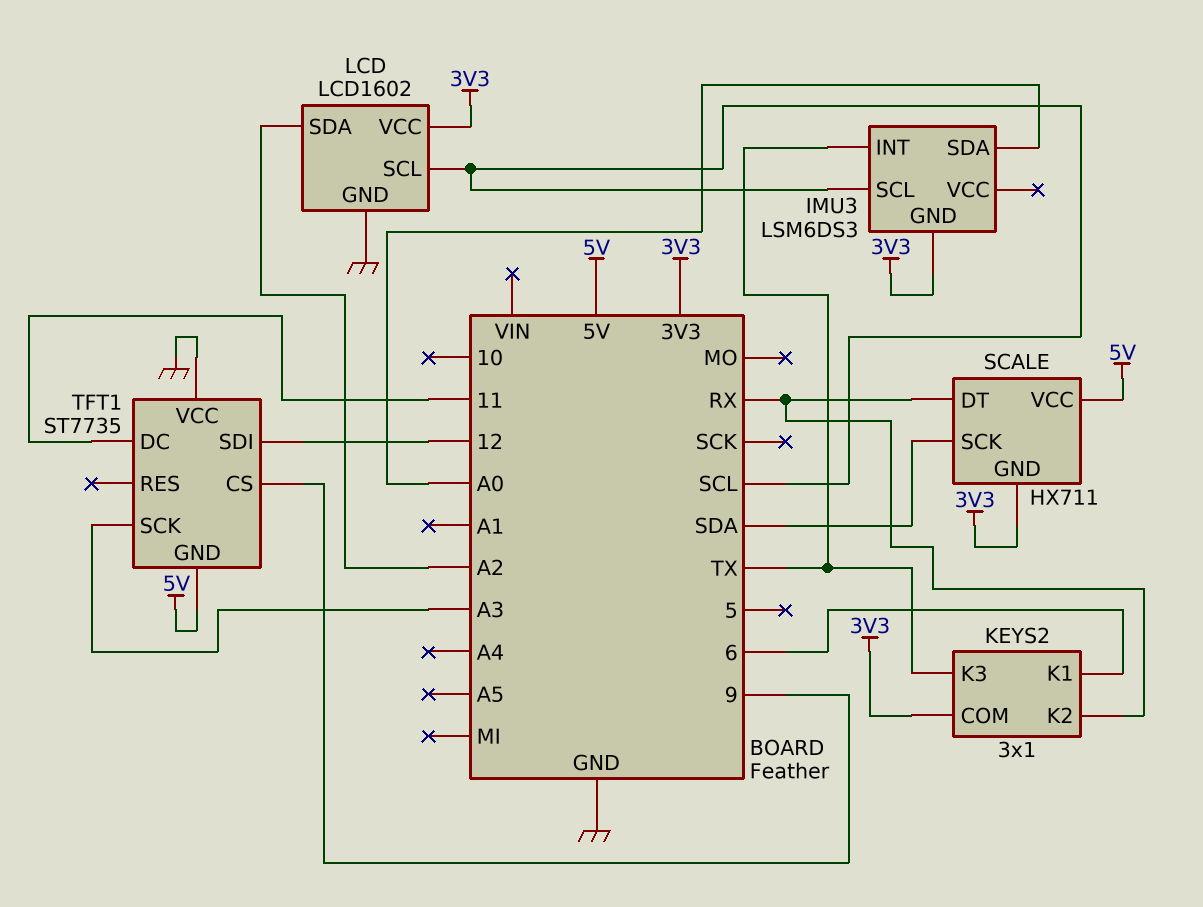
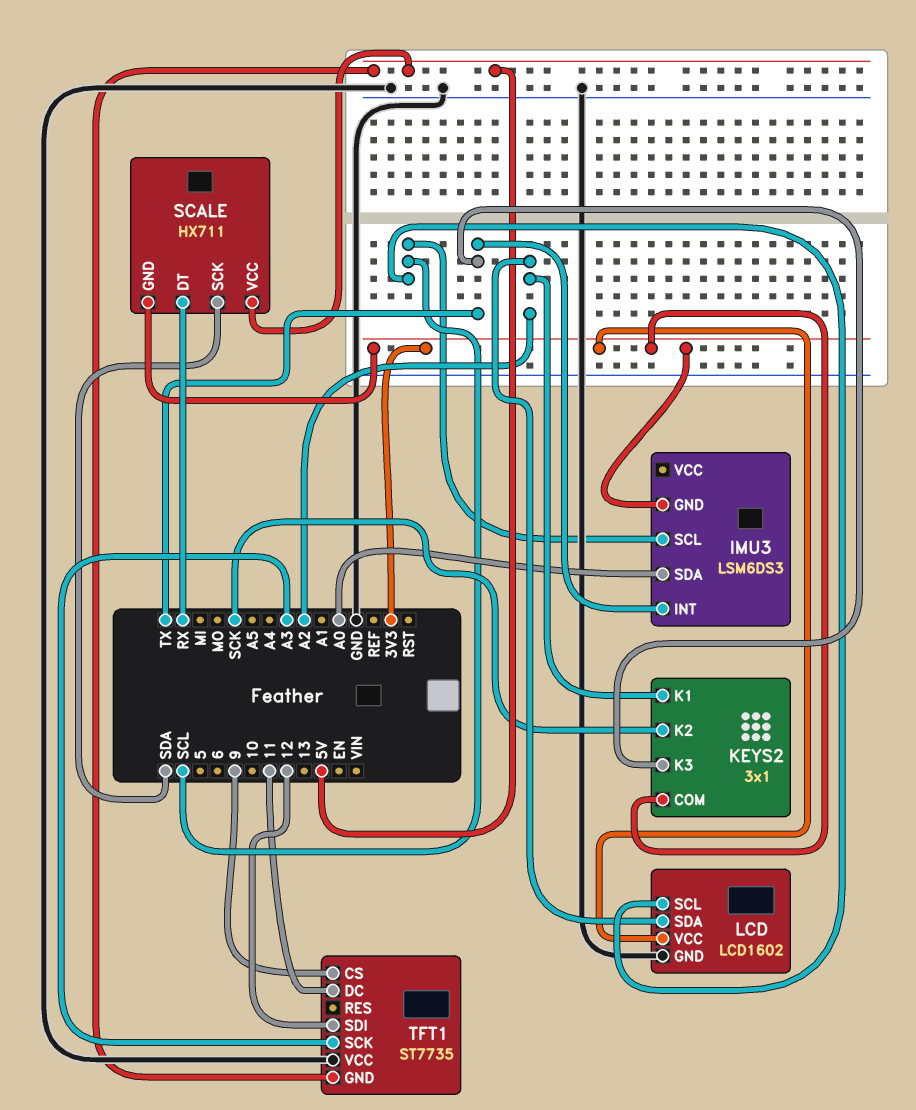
KEYS2 pin K1: 6 -> A2
KEYS2 pin K2: RX -> SCK

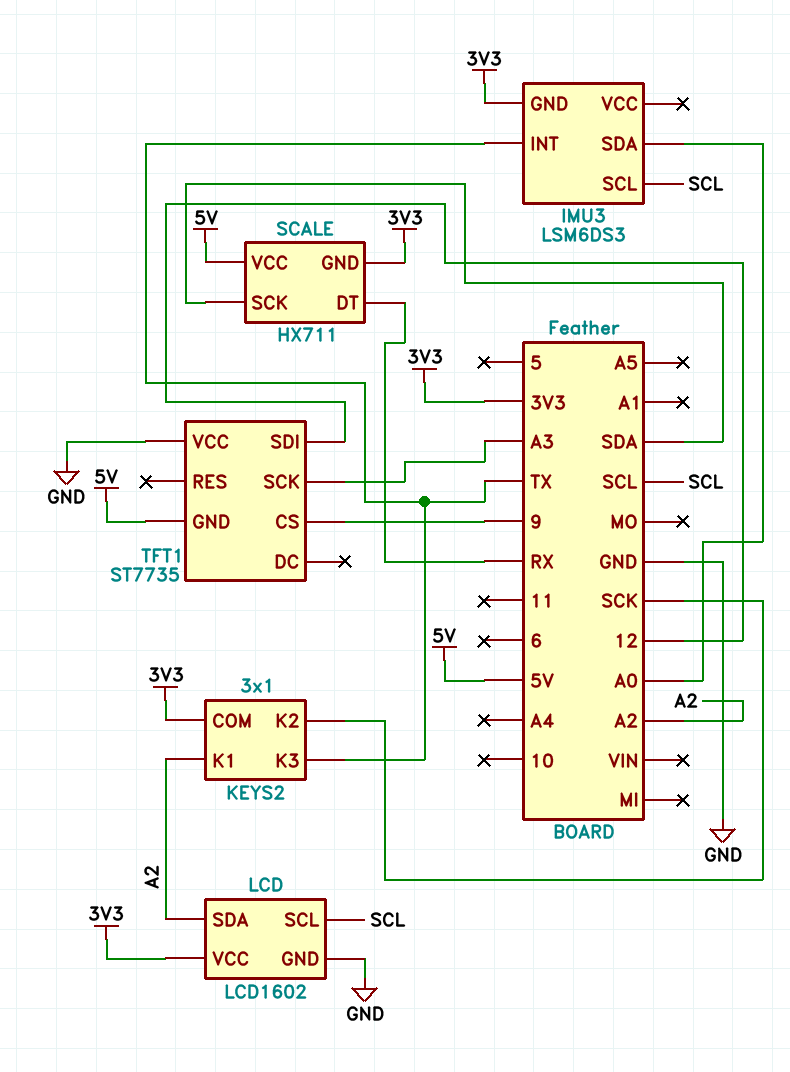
TFT1 pin DC: 11 -> none

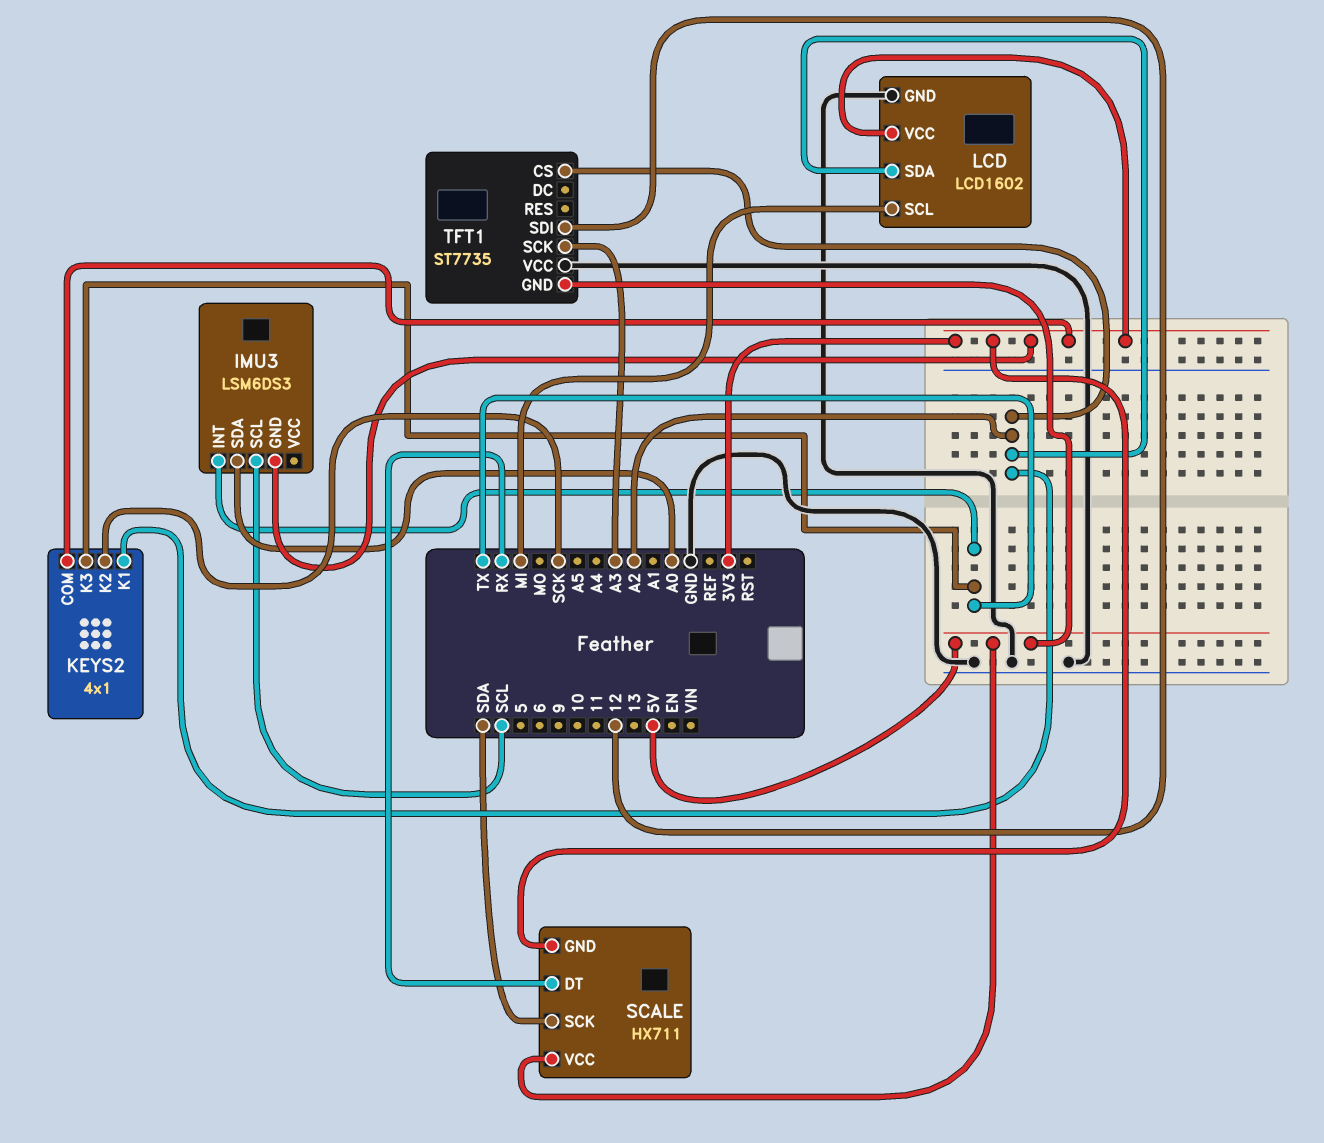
KEYS2: 3x1 -> 4x1
LCD pin SCL: SCL -> MI
TFT1 pin CS: 9 -> A2

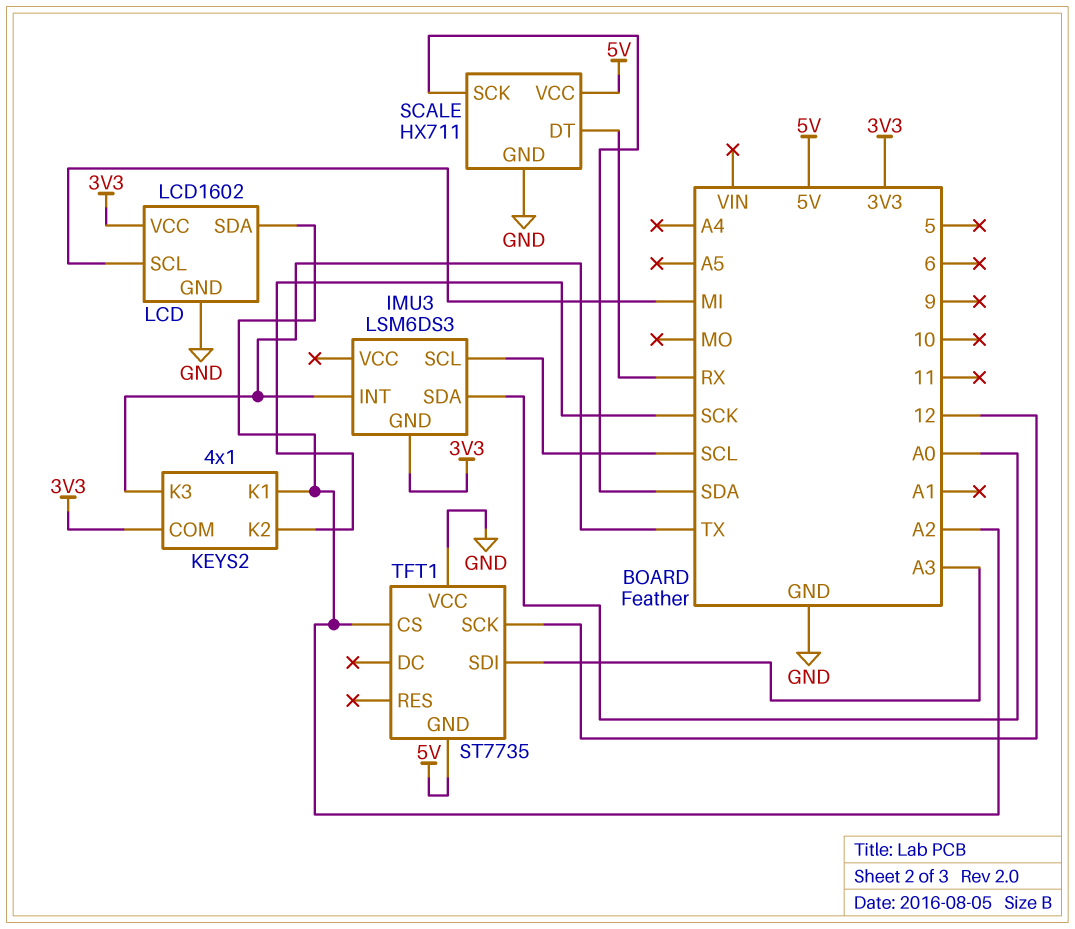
SCALE pin GND: 3V3 -> GND
TFT1 pin SCK: A3 -> 12
TFT1 pin SDI: 12 -> A3

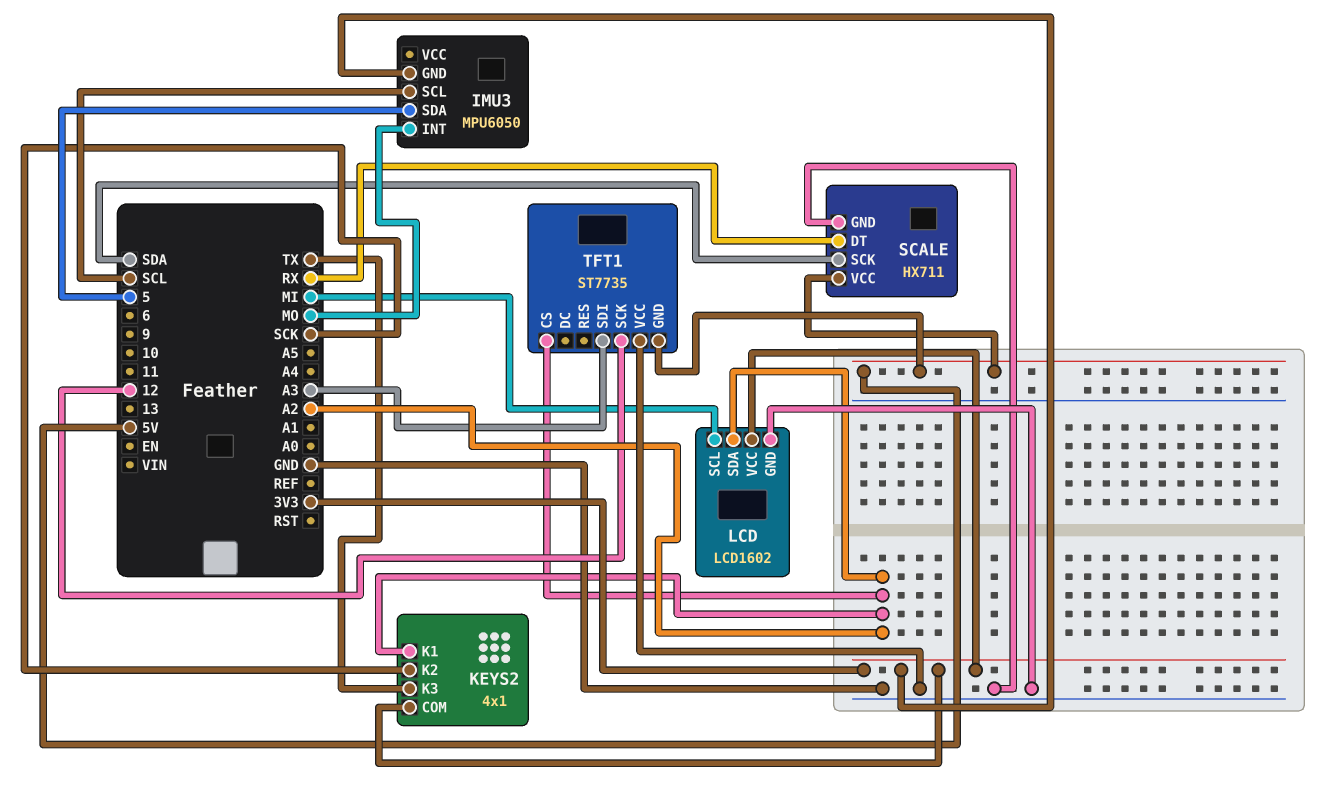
IMU3: LSM6DS3 -> MPU6050
IMU3 pin INT: TX -> MO
IMU3 pin SDA: A0 -> 5

